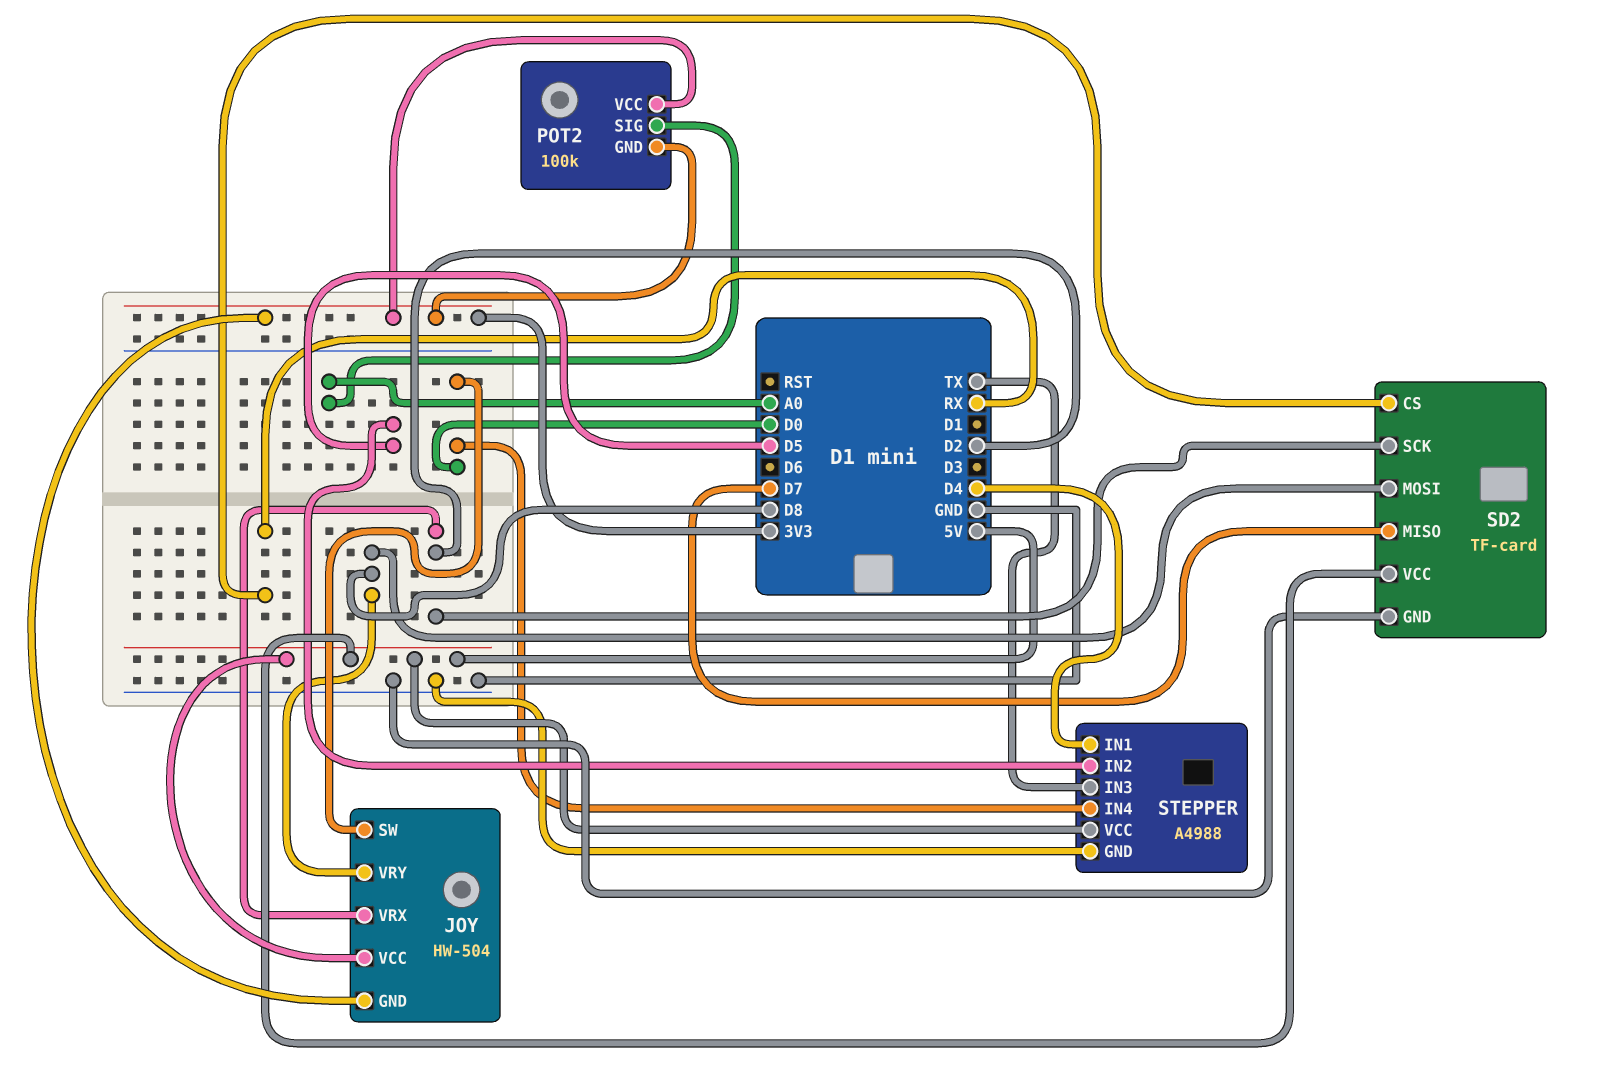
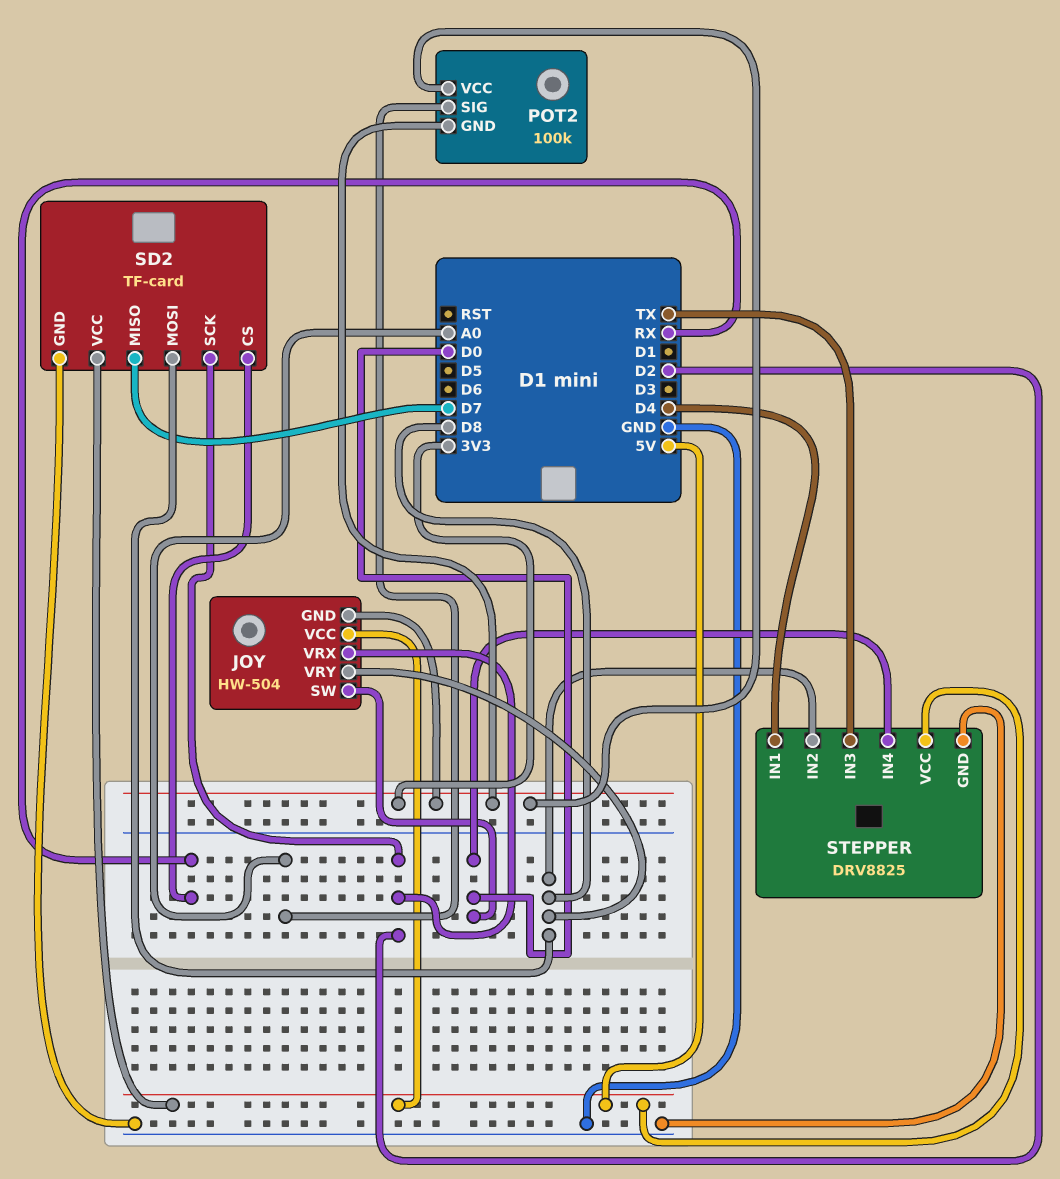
STEPPER: A4988 -> DRV8825
STEPPER pin IN2: D5 -> D8

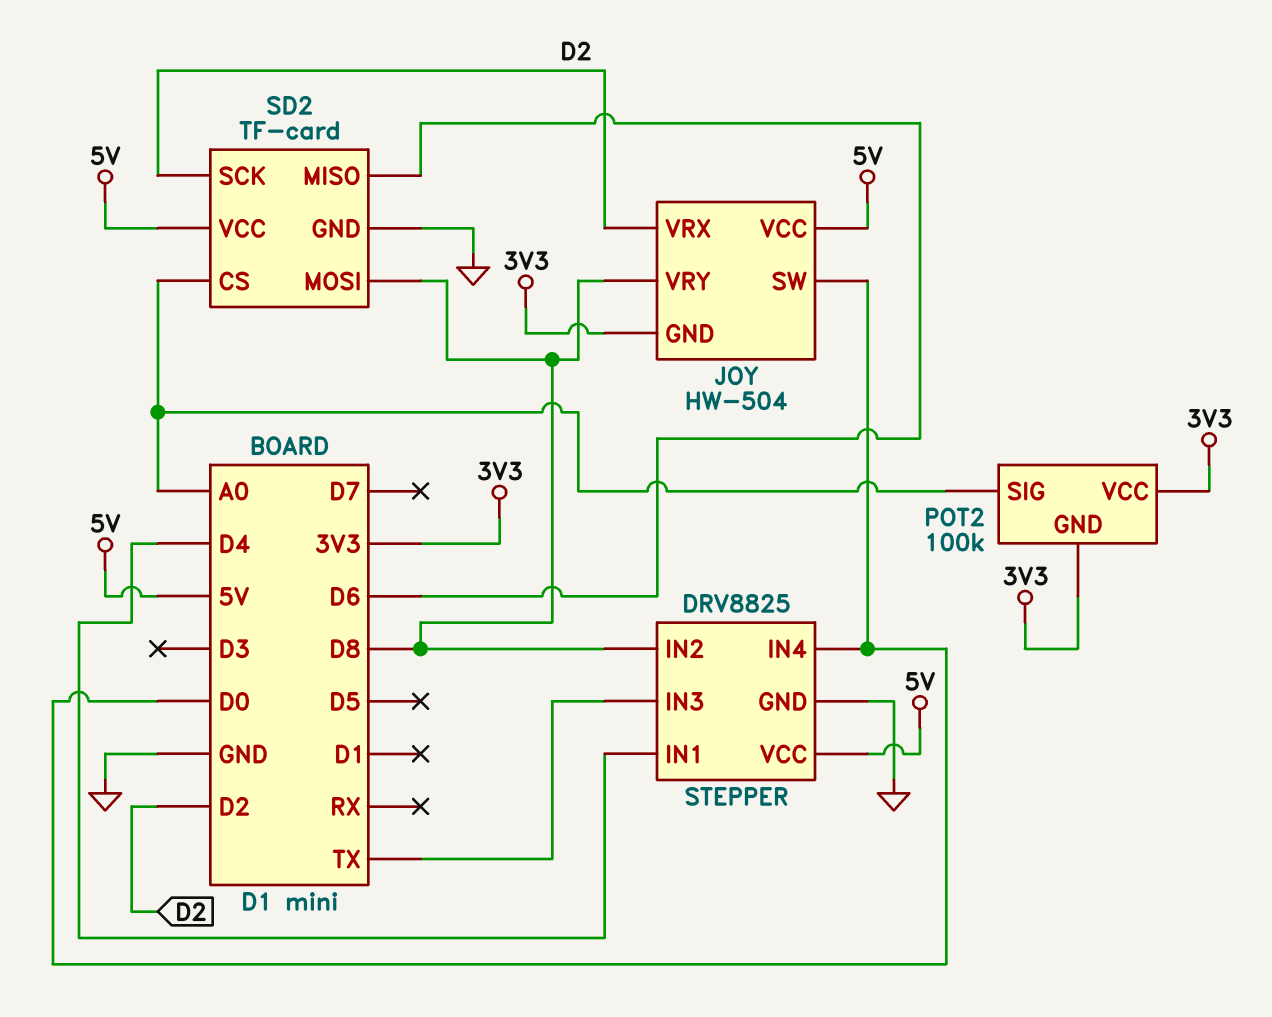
SD2 pin CS: RX -> A0
SD2 pin MISO: D7 -> D6

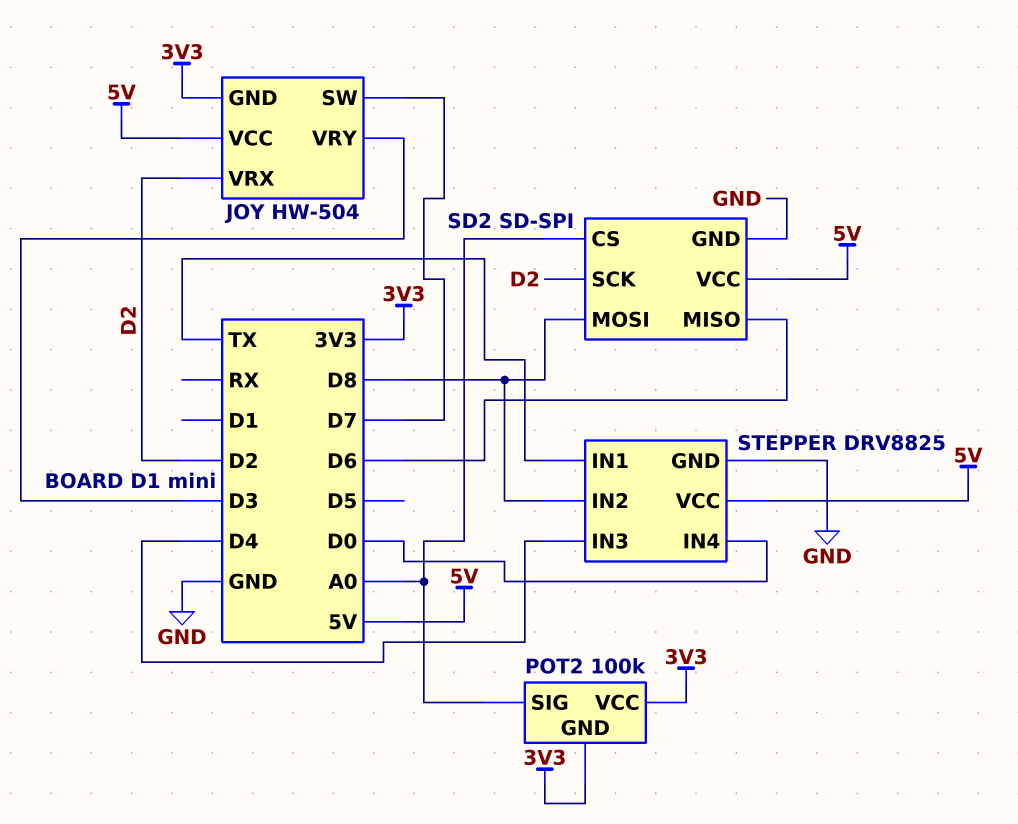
JOY pin SW: D0 -> D7
JOY pin VRY: D8 -> D3
SD2: TF-card -> SD-SPI
STEPPER pin IN1: D4 -> TX
STEPPER pin IN3: TX -> D4

